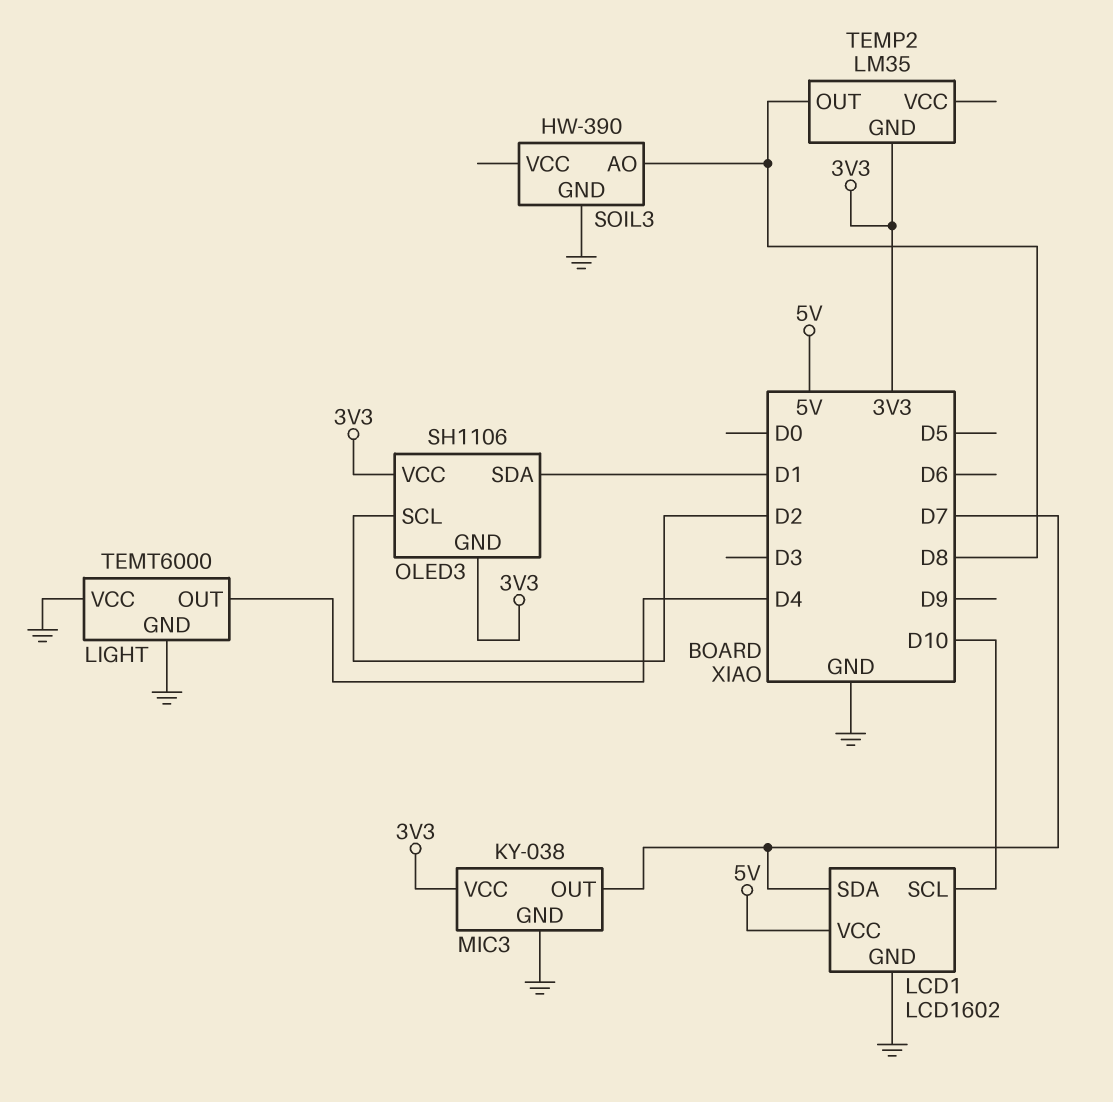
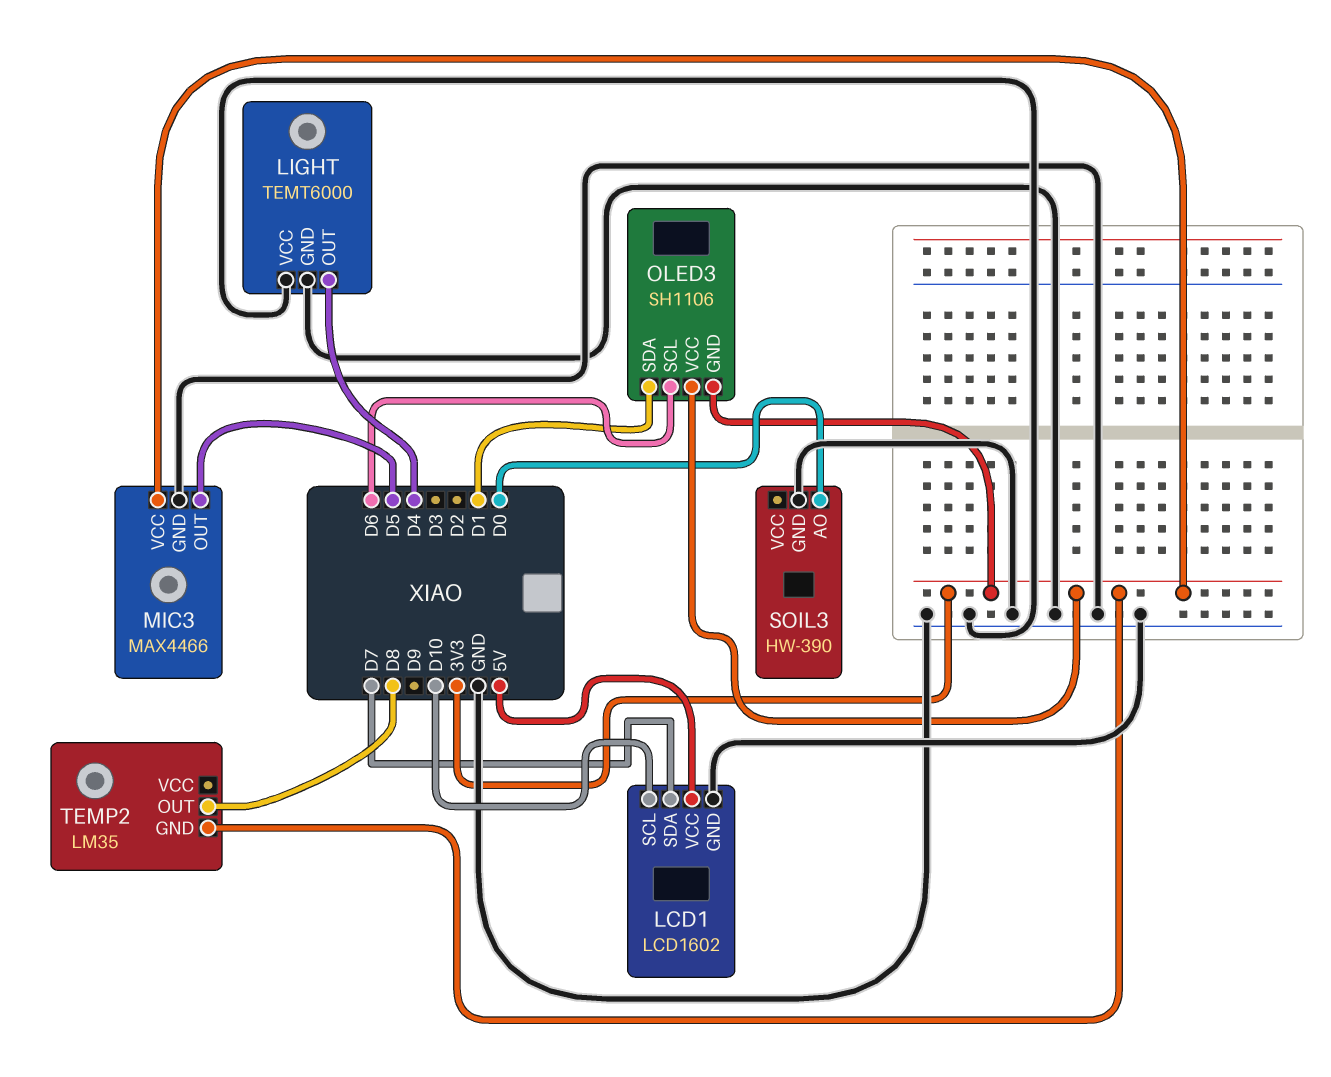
MIC3: KY-038 -> MAX4466
MIC3 pin OUT: D7 -> D5
OLED3 pin SCL: D2 -> D6
SOIL3 pin AO: D8 -> D0

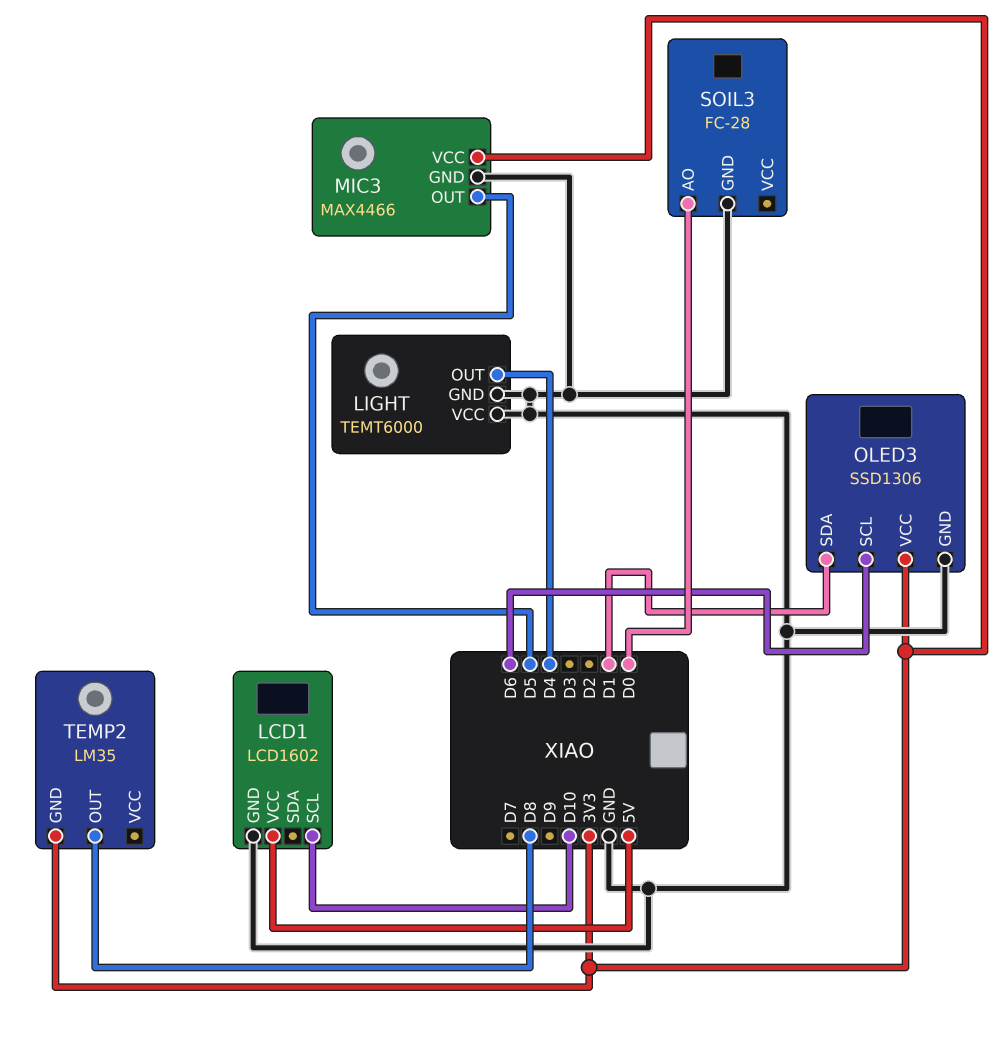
LCD1 pin SDA: D7 -> none
OLED3: SH1106 -> SSD1306
OLED3 pin GND: 3V3 -> GND
SOIL3: HW-390 -> FC-28

